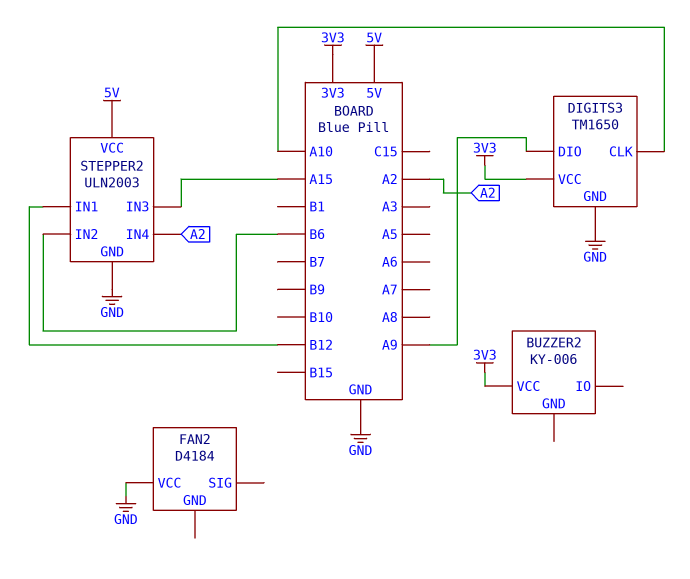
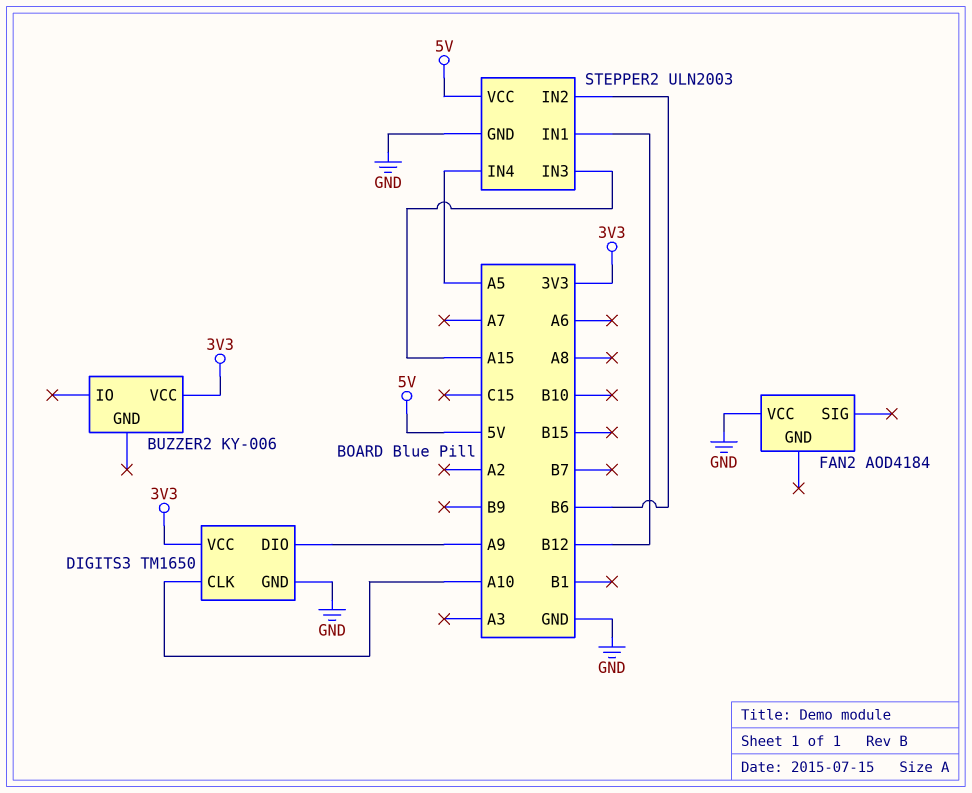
FAN2: D4184 -> AOD4184
STEPPER2 pin IN4: A2 -> A5

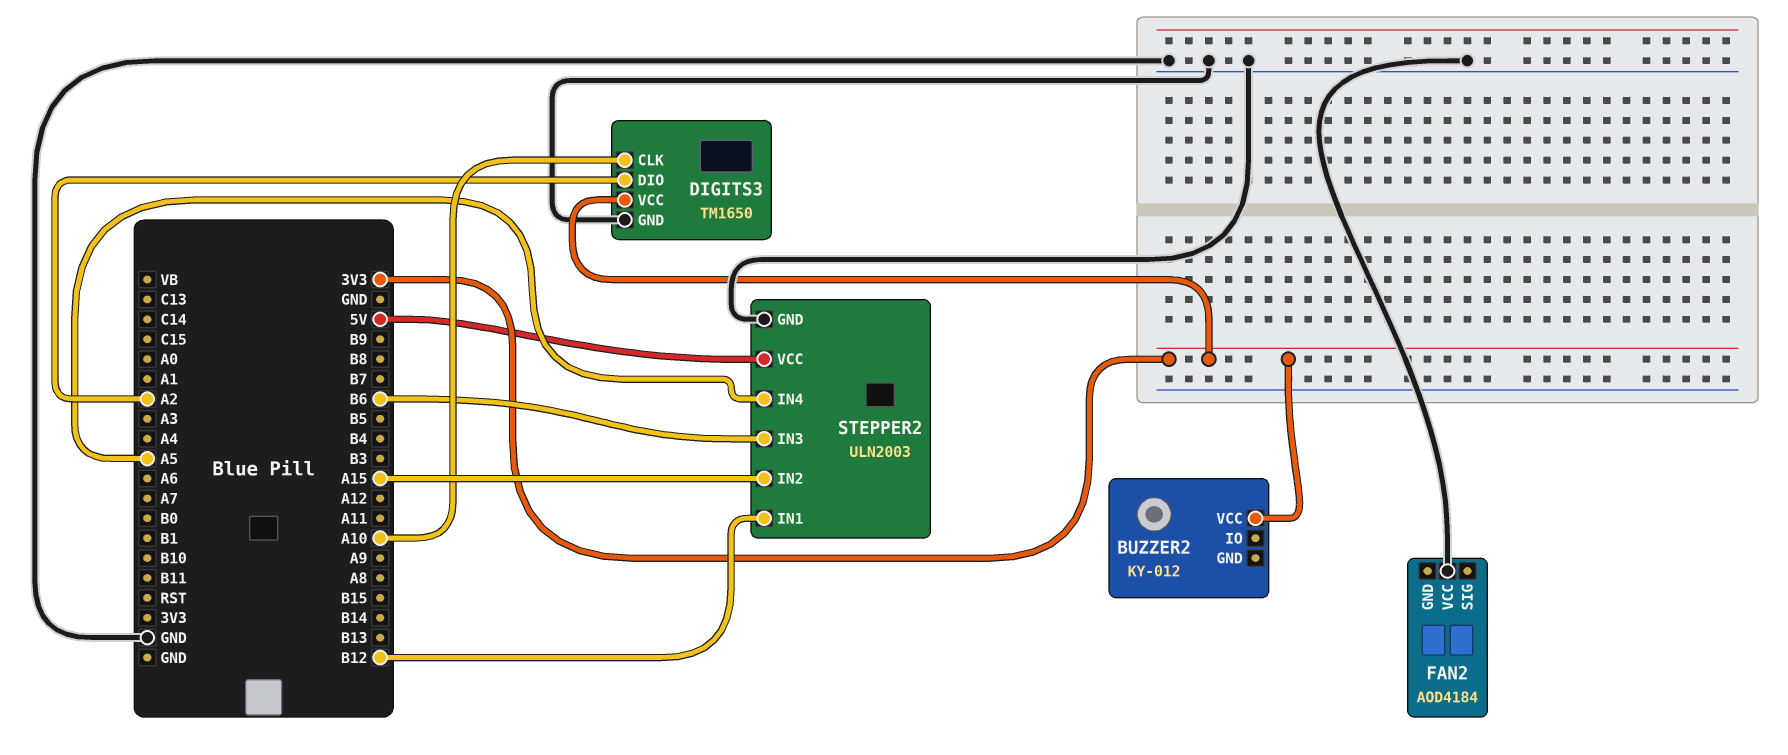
BUZZER2: KY-006 -> KY-012
DIGITS3 pin DIO: A9 -> A2
STEPPER2 pin IN2: B6 -> A15
STEPPER2 pin IN3: A15 -> B6

